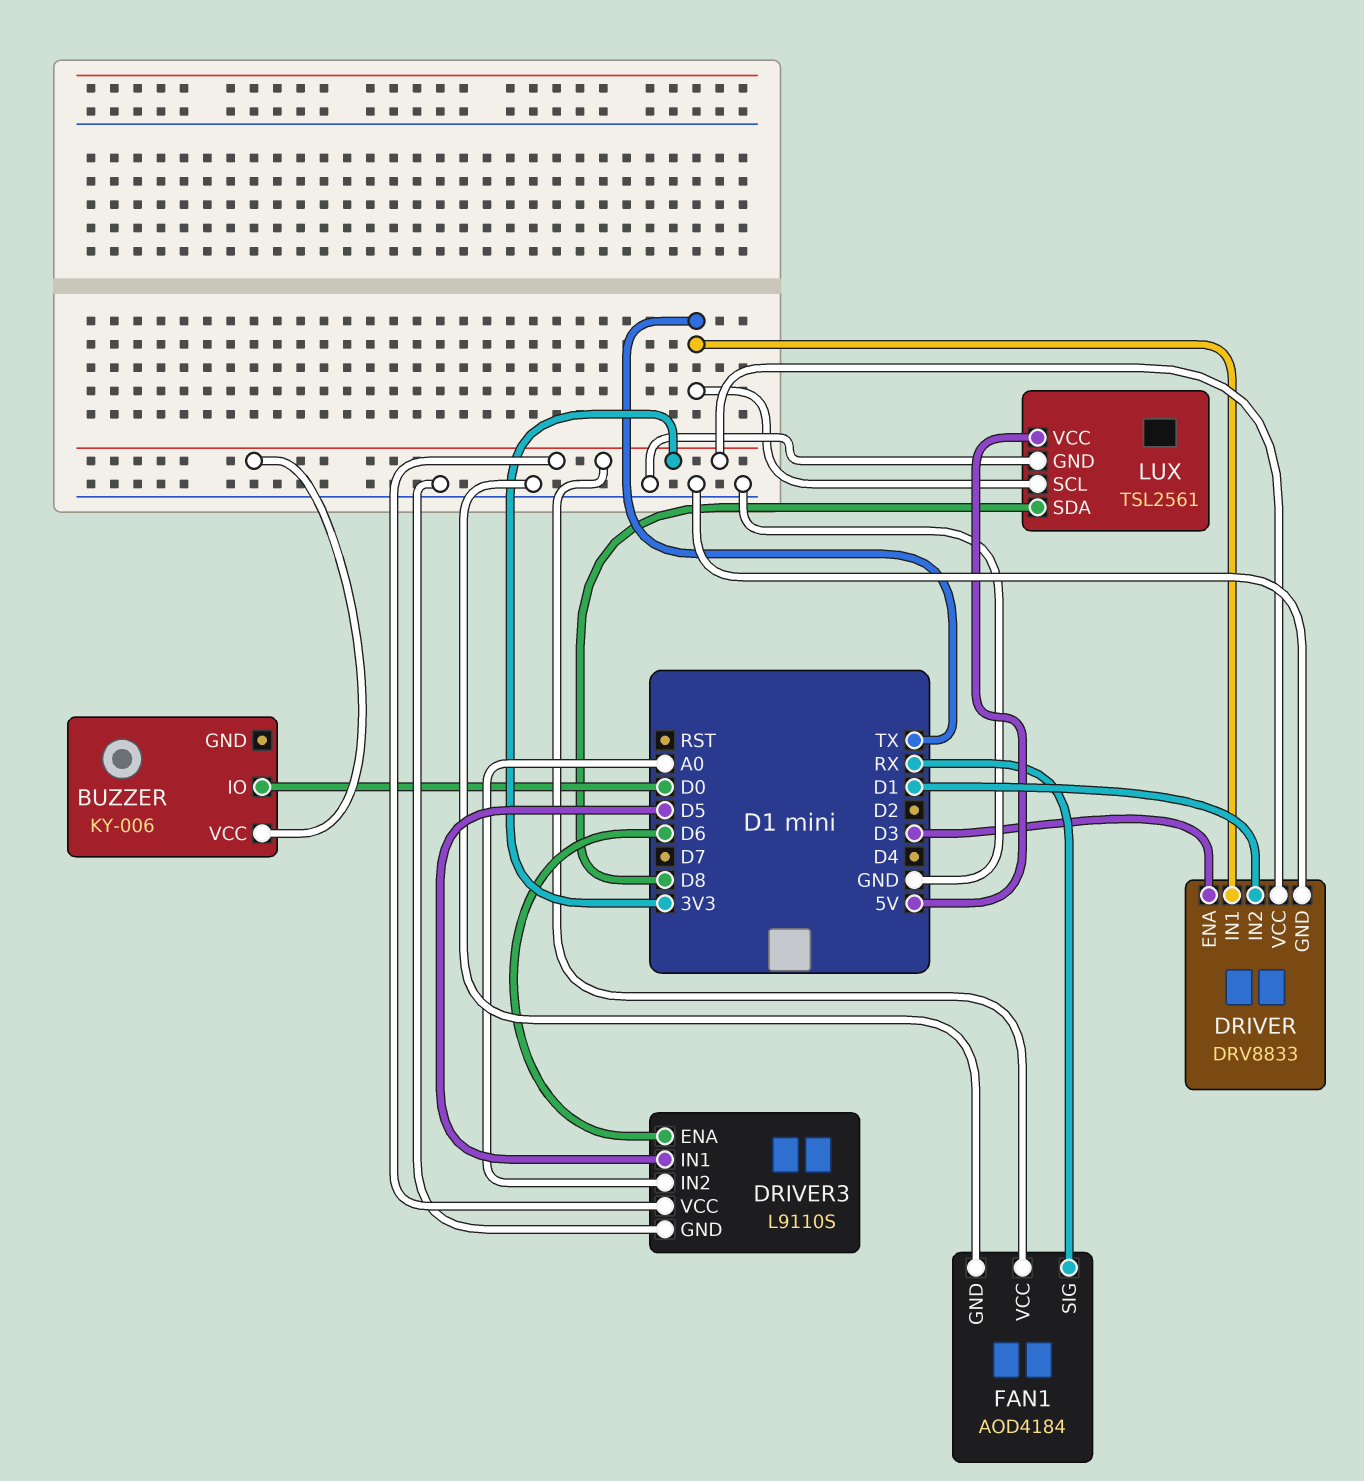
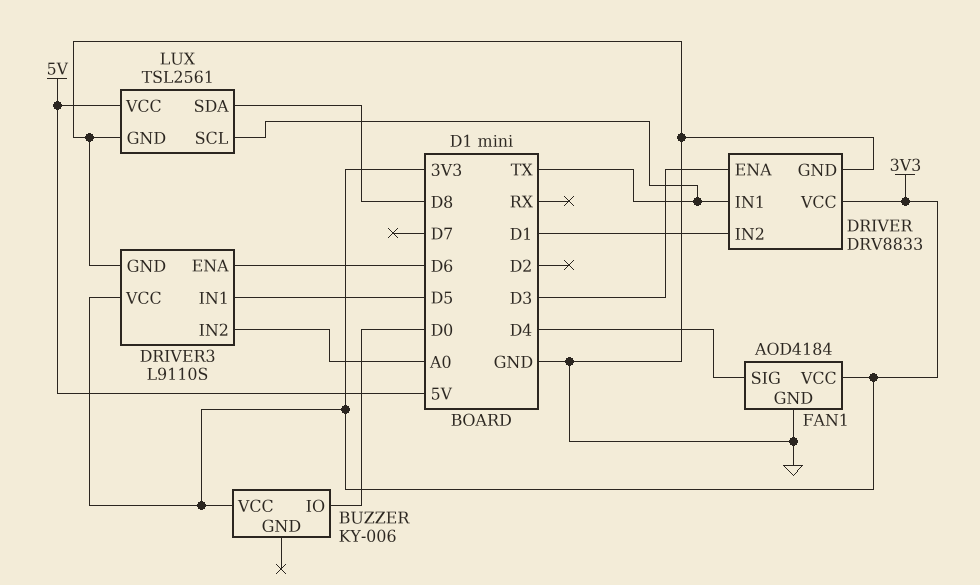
FAN1 pin SIG: RX -> D4

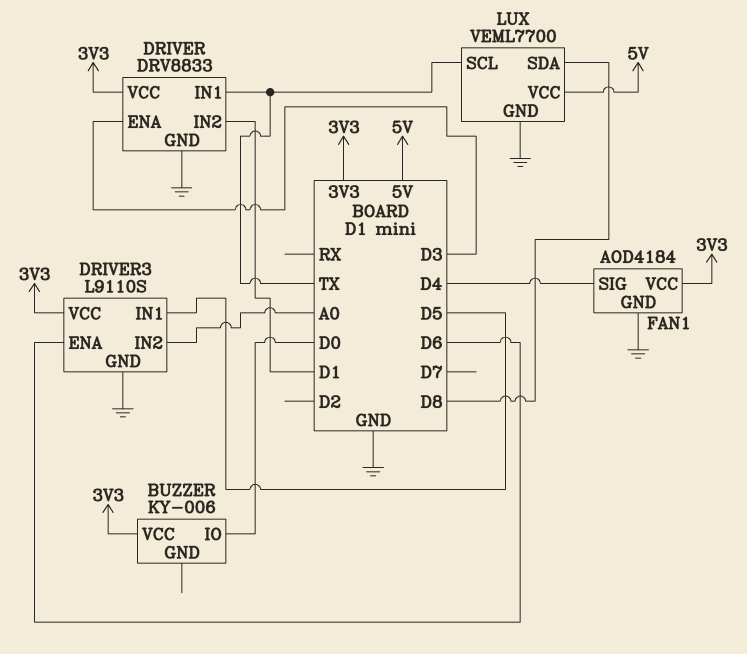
LUX: TSL2561 -> VEML7700

